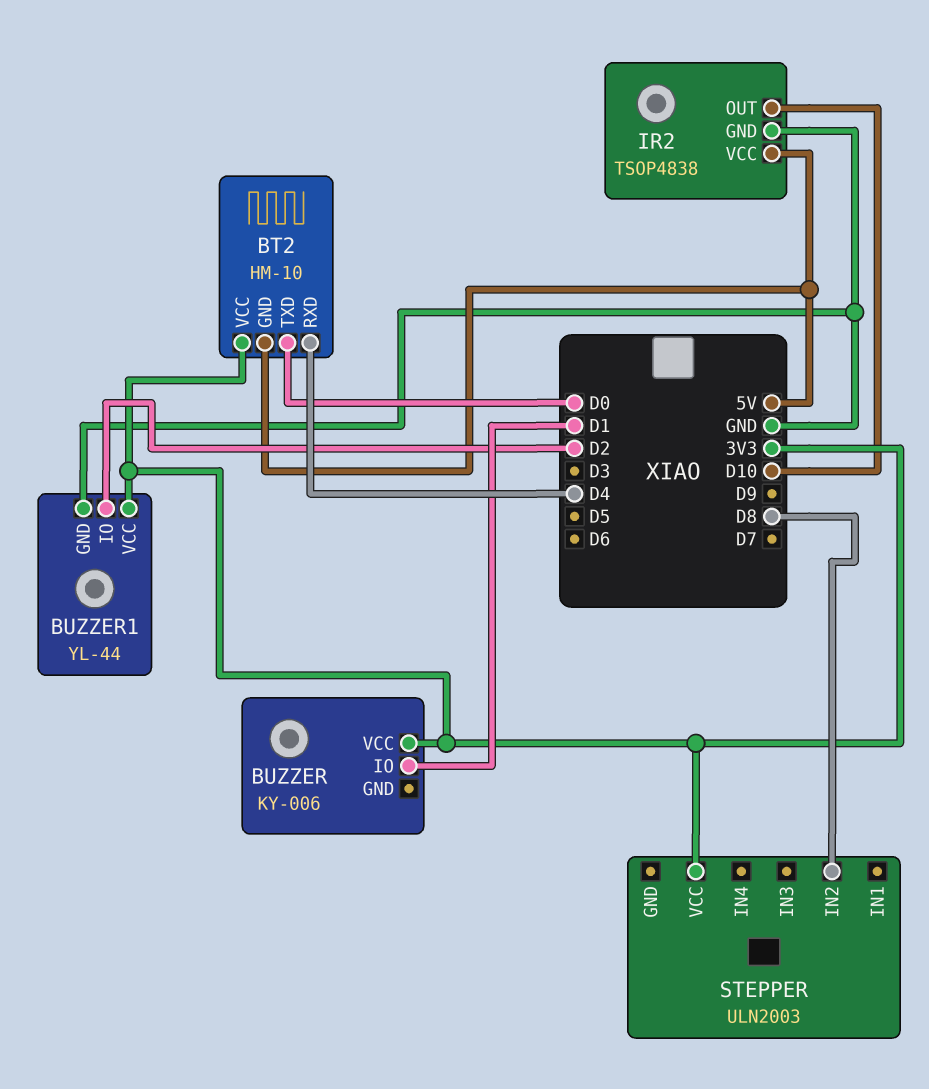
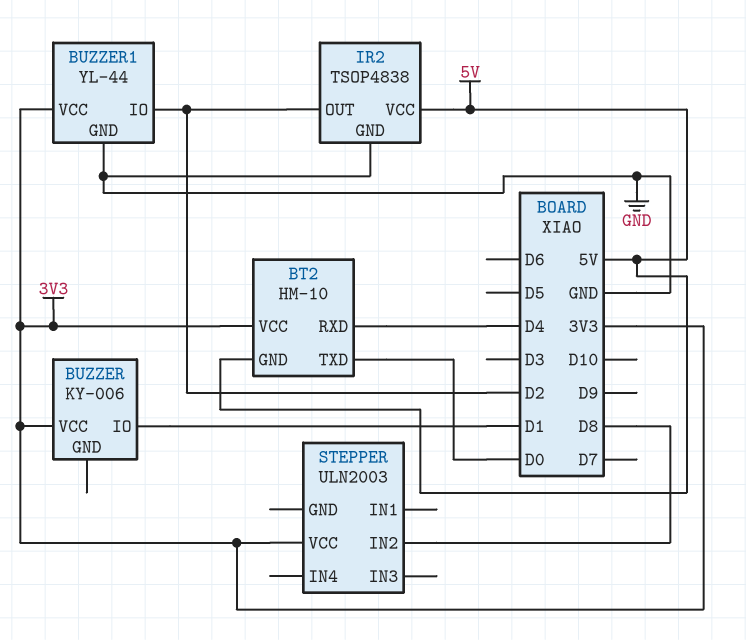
IR2 pin OUT: D10 -> D2

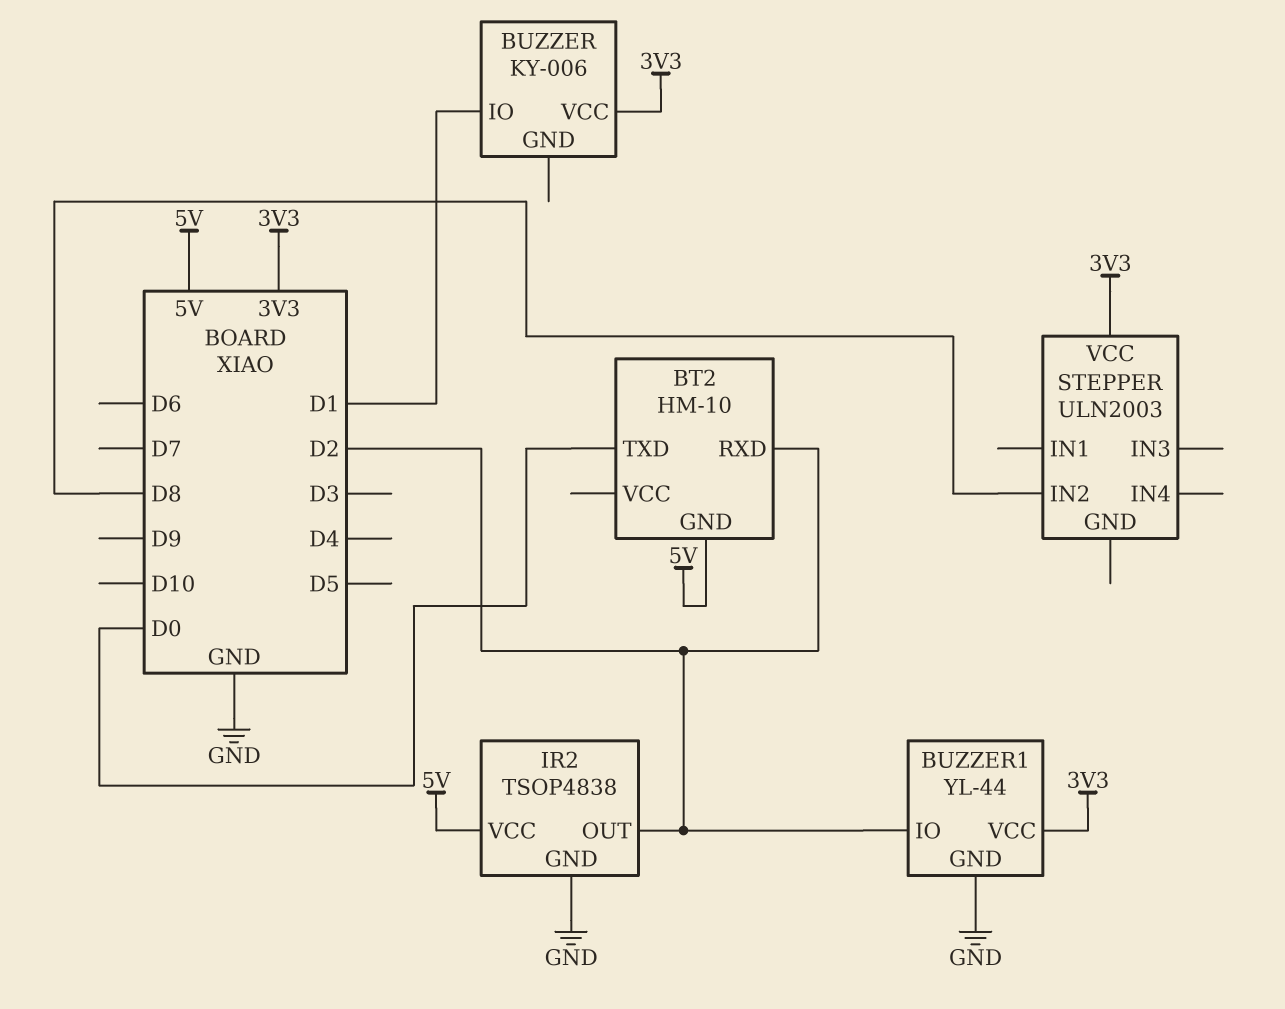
BT2 pin RXD: D4 -> D2
BT2 pin VCC: 3V3 -> none

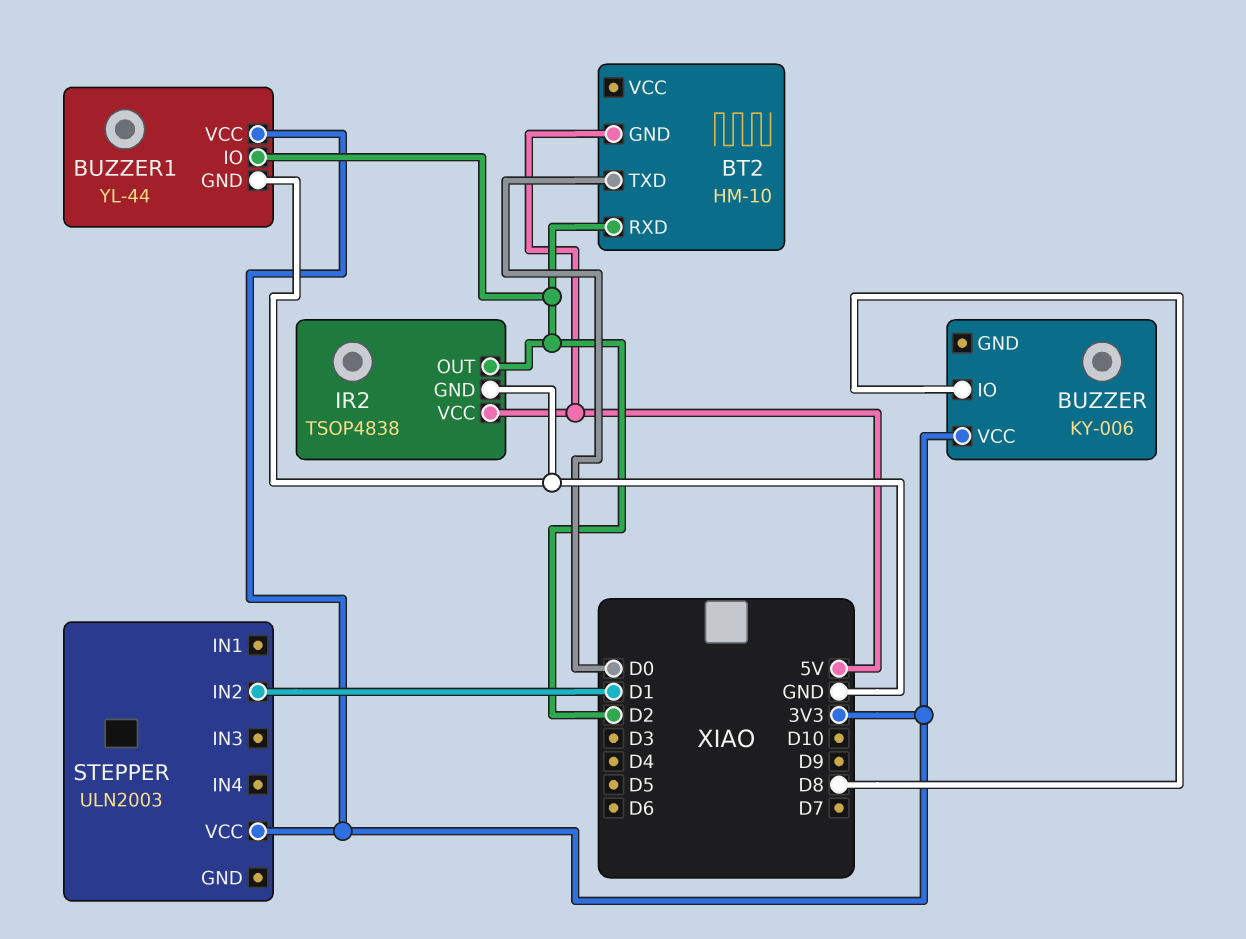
BUZZER pin IO: D1 -> D8
STEPPER pin IN2: D8 -> D1

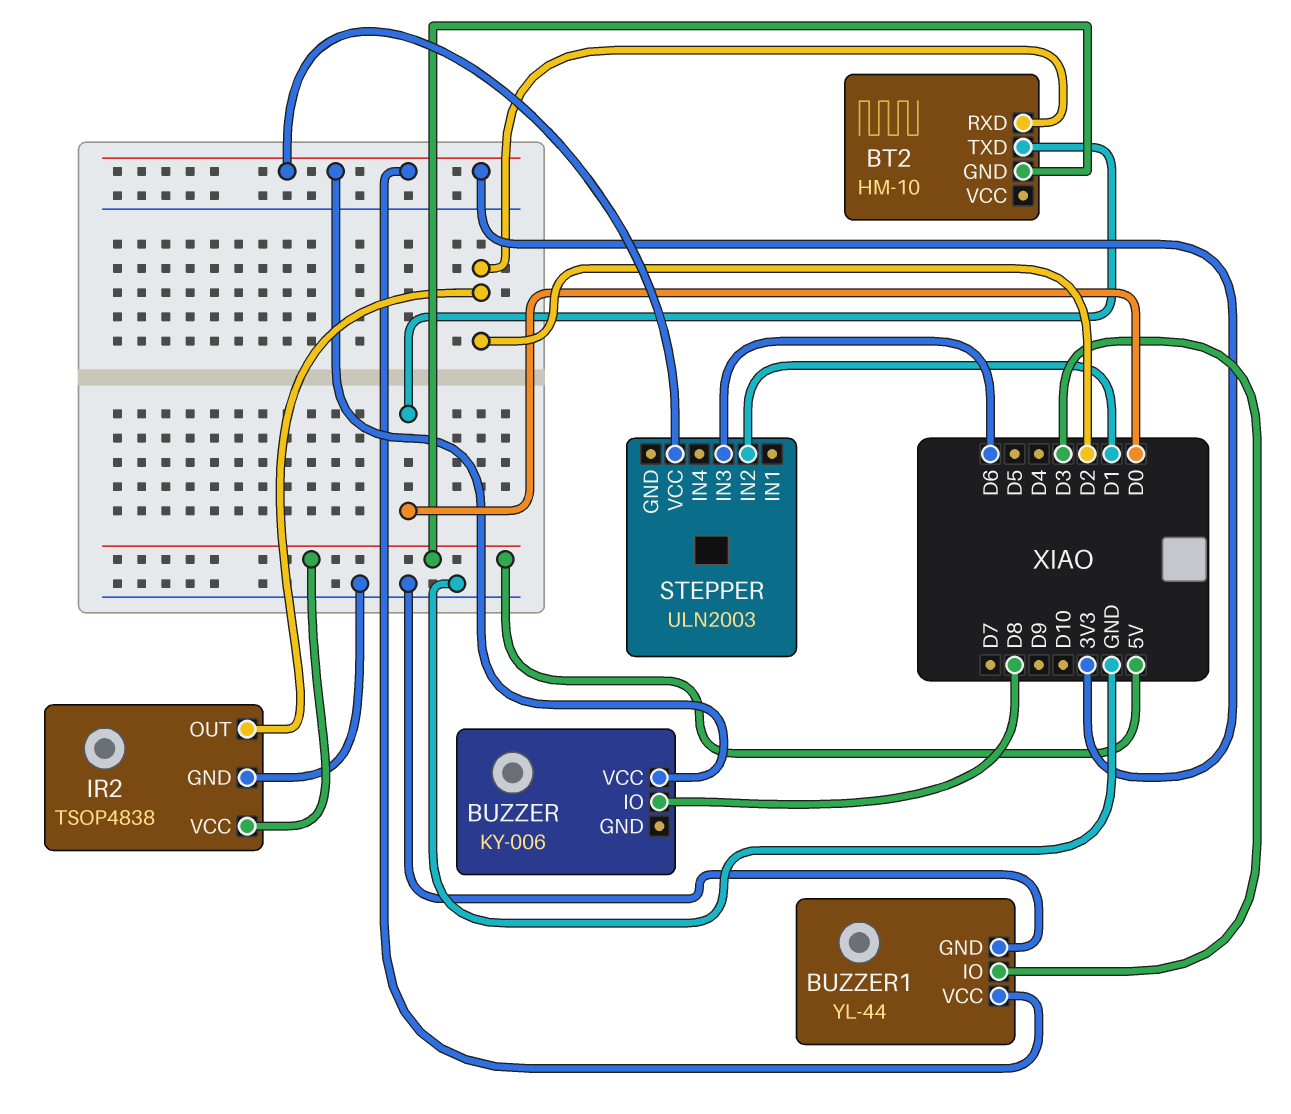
BUZZER1 pin IO: D2 -> D3
STEPPER pin IN3: none -> D6

